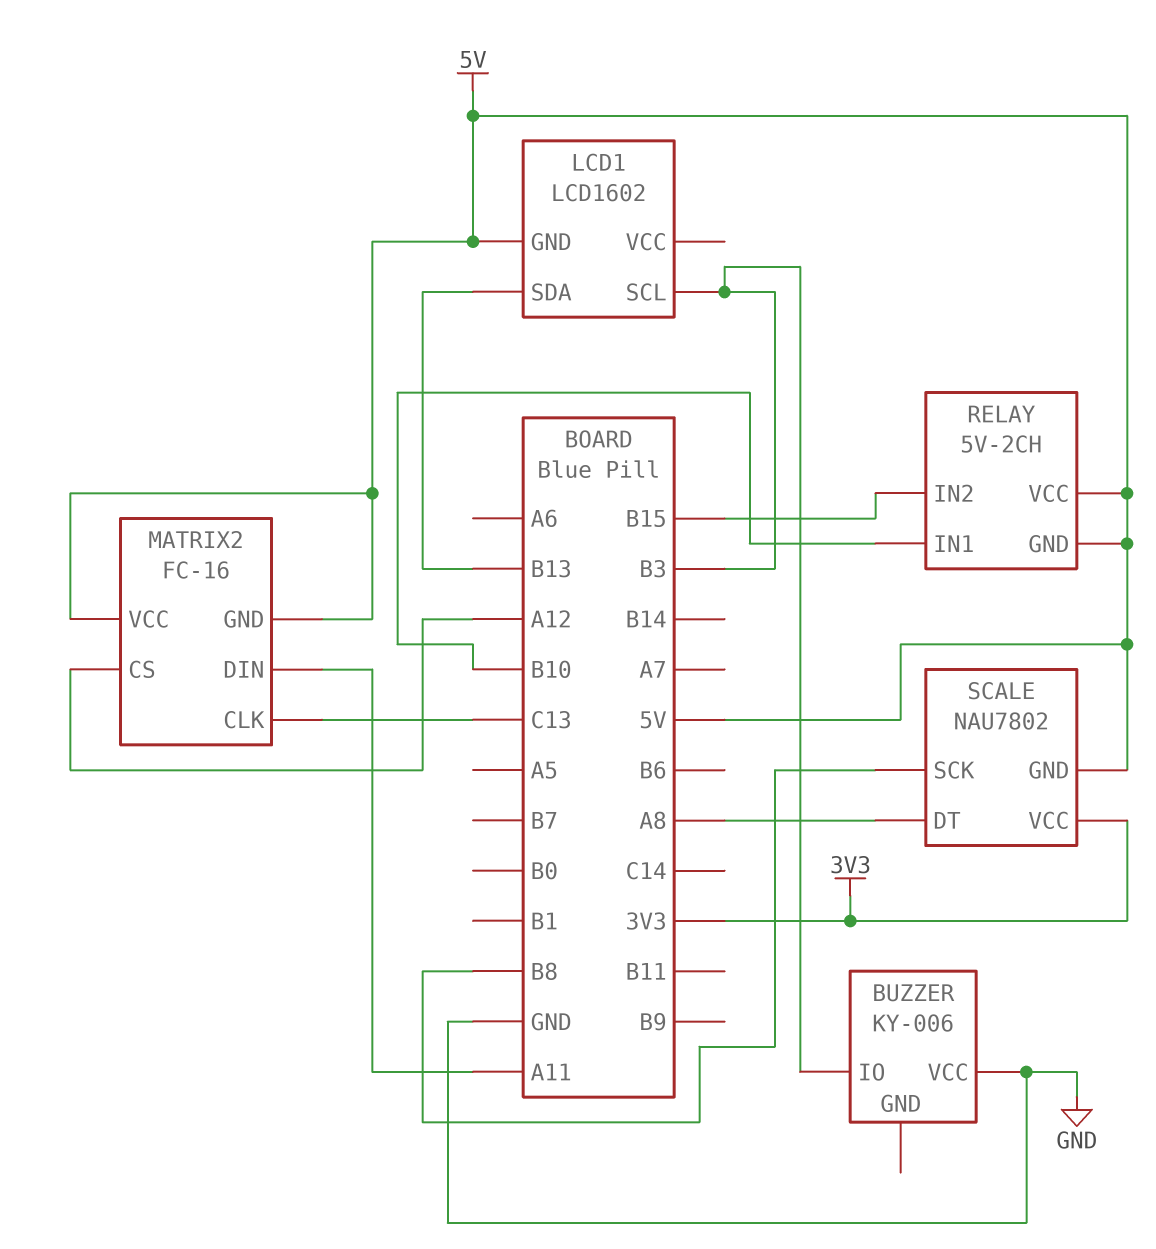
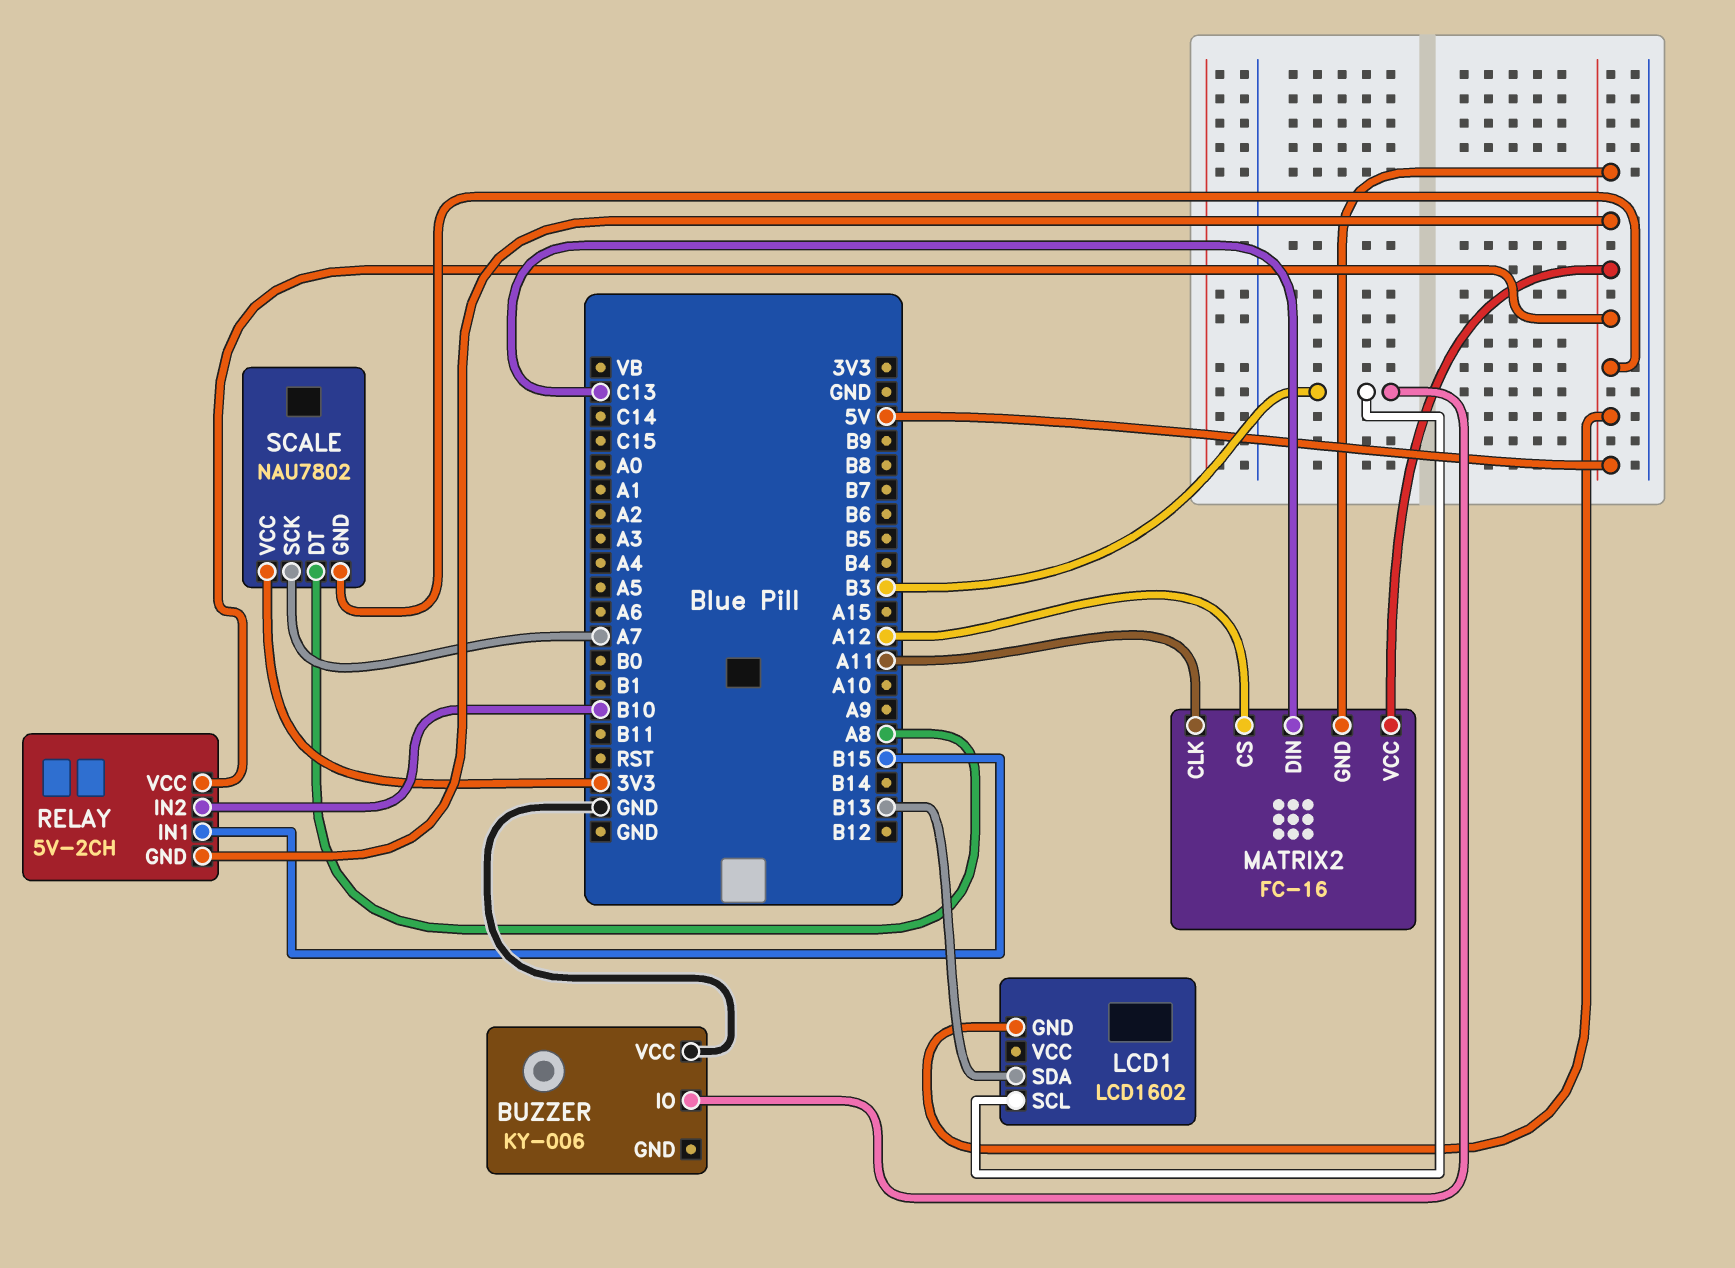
MATRIX2 pin CLK: C13 -> A11
MATRIX2 pin DIN: A11 -> C13
RELAY pin IN1: B10 -> B15
RELAY pin IN2: B15 -> B10
SCALE pin SCK: B8 -> A7

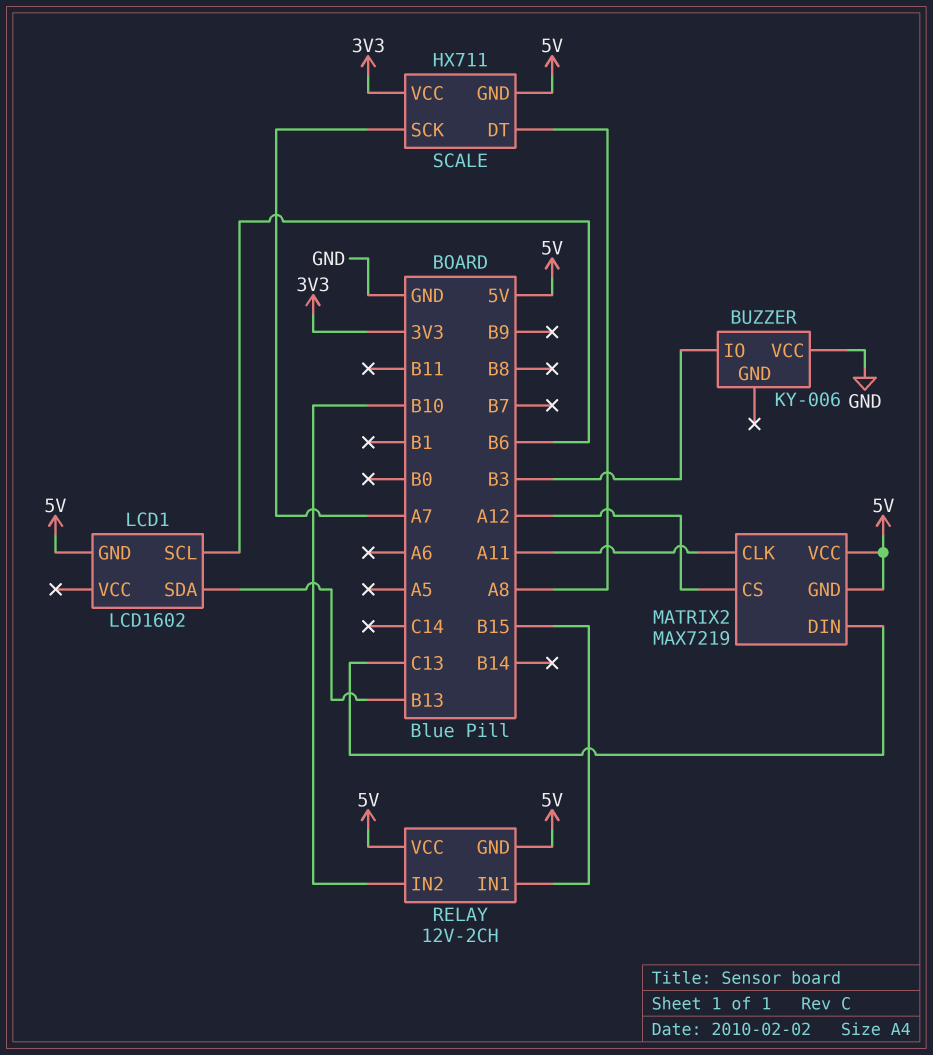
LCD1 pin SCL: B3 -> B6
MATRIX2: FC-16 -> MAX7219
RELAY: 5V-2CH -> 12V-2CH
SCALE: NAU7802 -> HX711

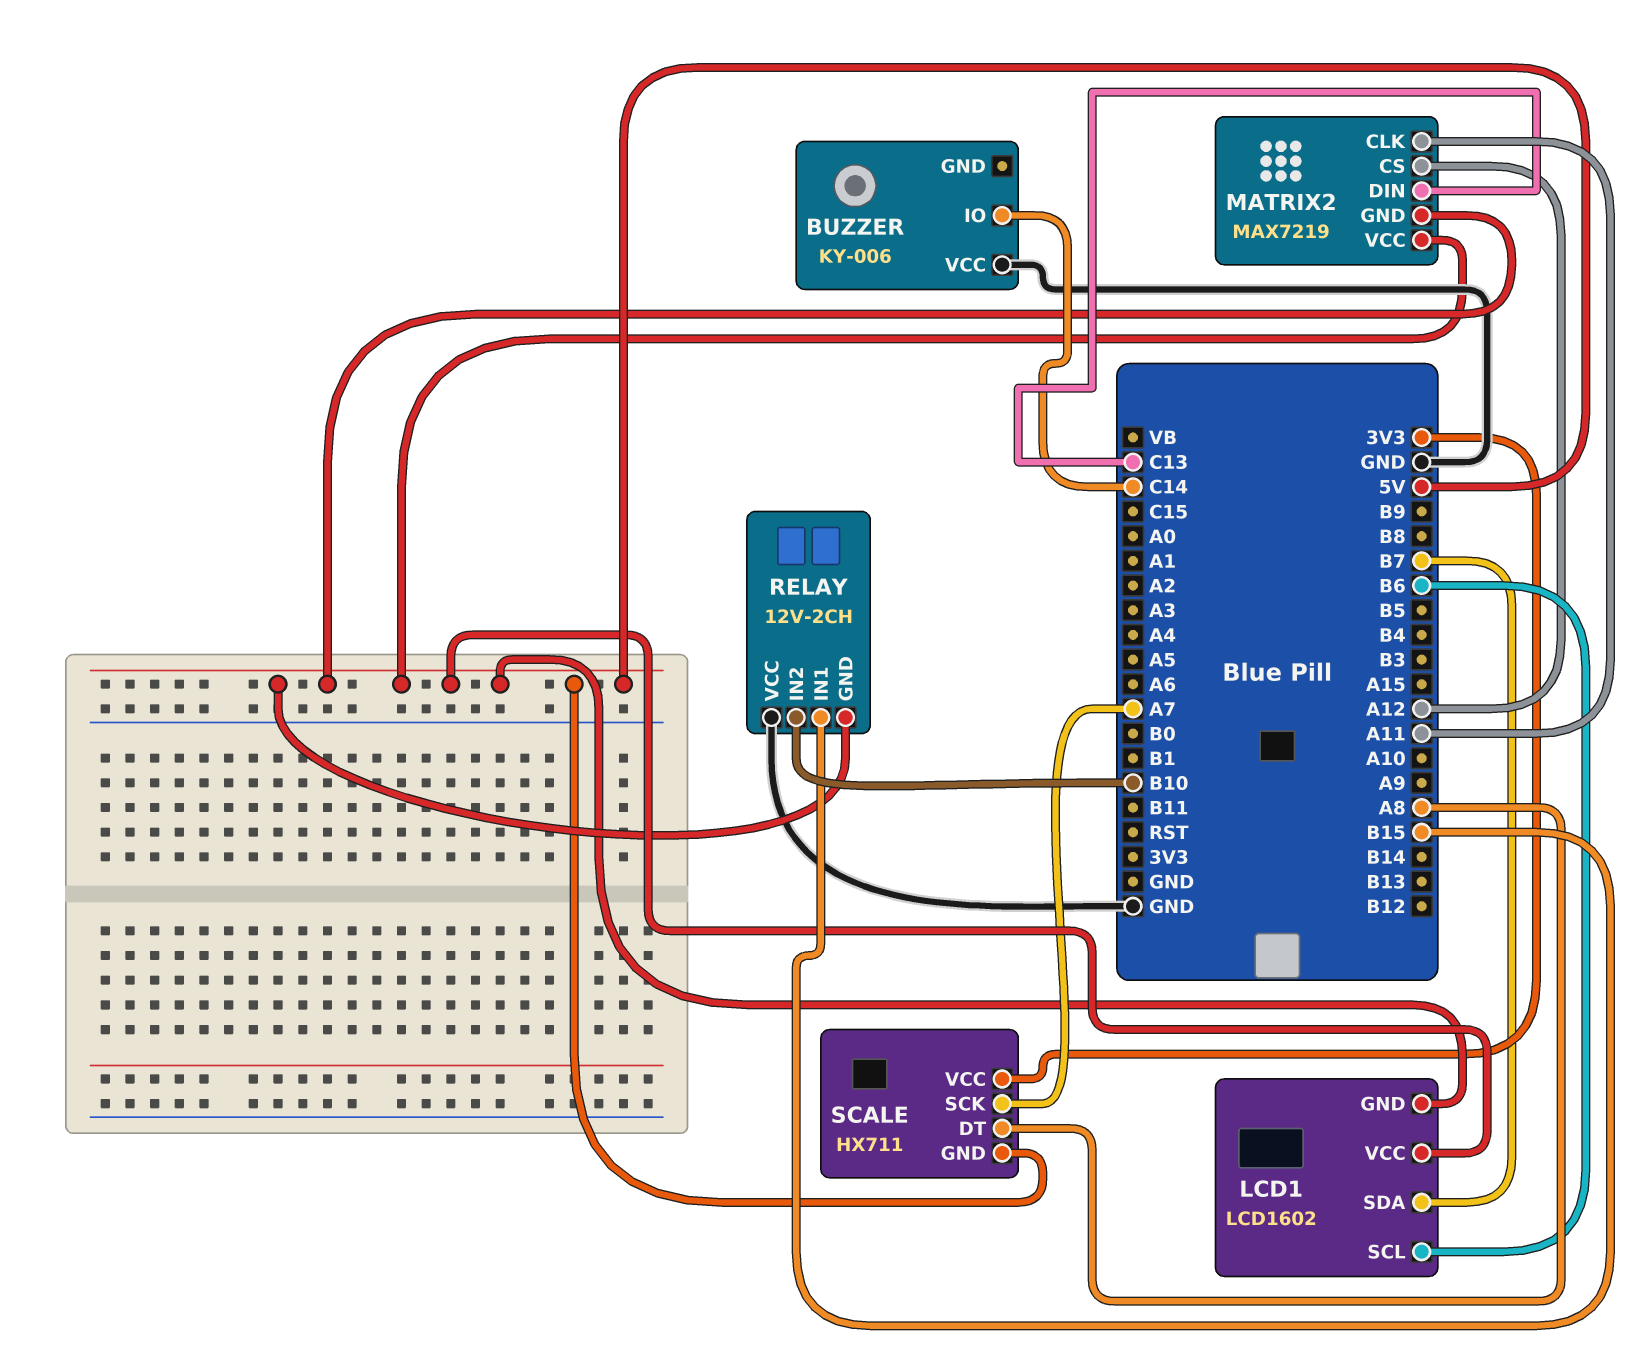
BUZZER pin IO: B3 -> C14
LCD1 pin SDA: B13 -> B7
LCD1 pin VCC: none -> 5V
RELAY pin VCC: 5V -> GND

